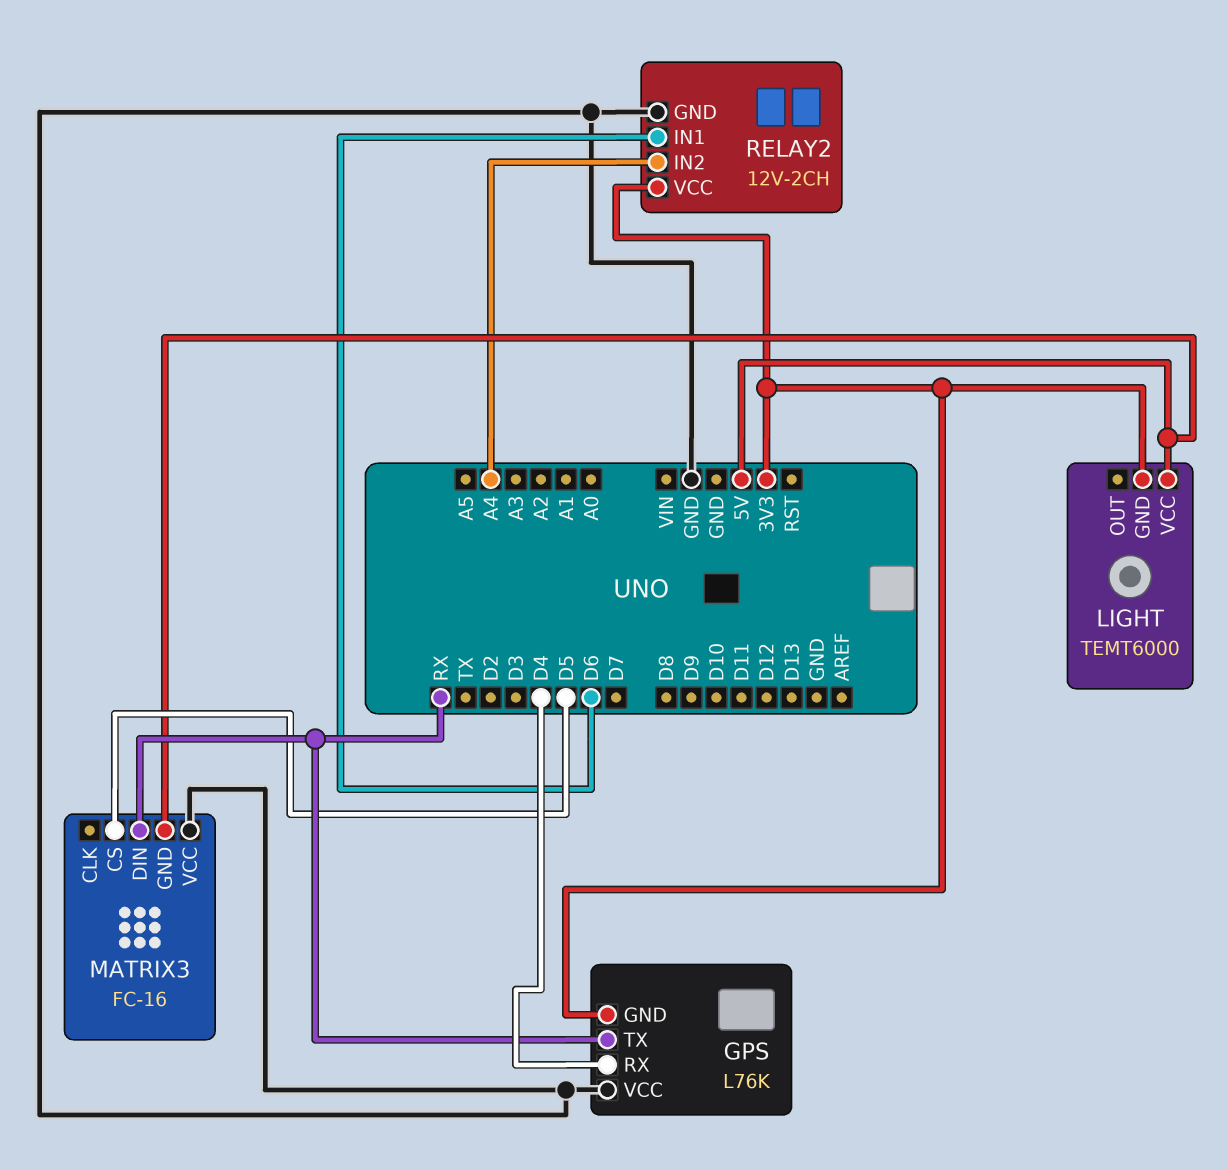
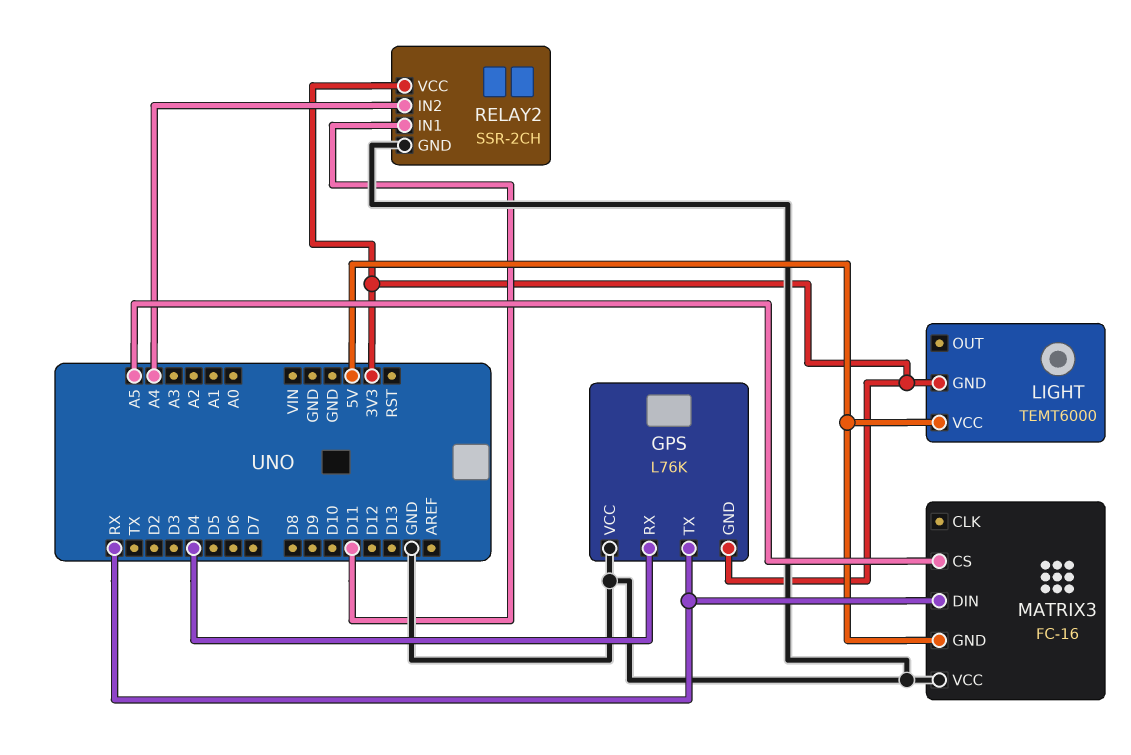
MATRIX3 pin CS: D5 -> A5
RELAY2: 12V-2CH -> SSR-2CH
RELAY2 pin IN1: D6 -> D11

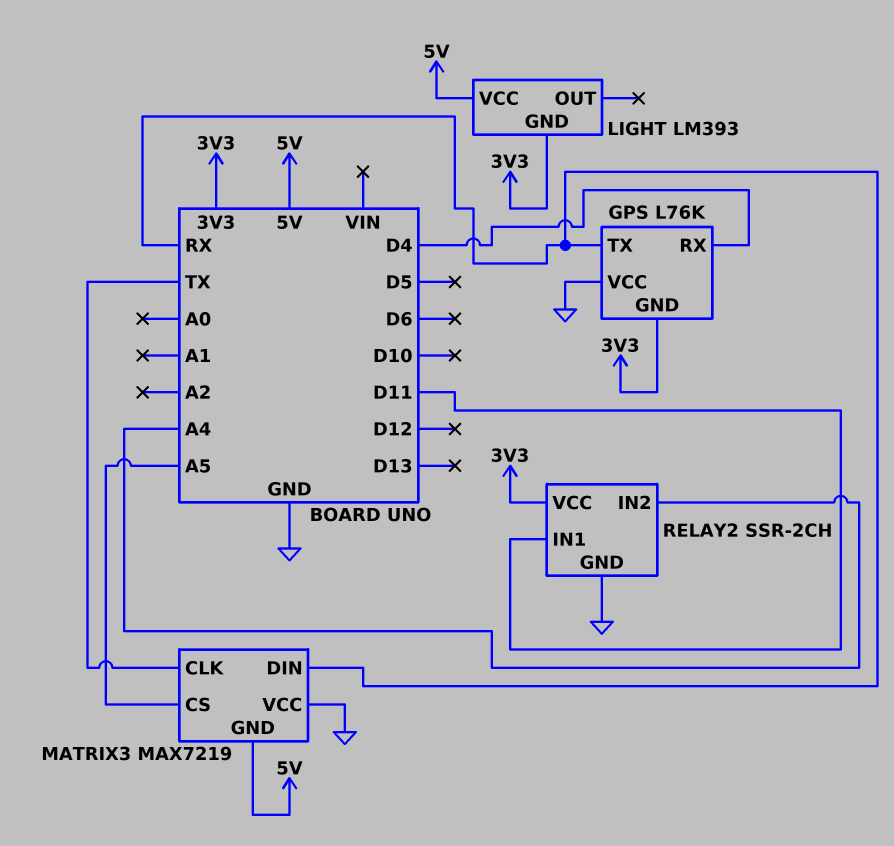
LIGHT: TEMT6000 -> LM393
MATRIX3: FC-16 -> MAX7219
MATRIX3 pin CLK: none -> TX

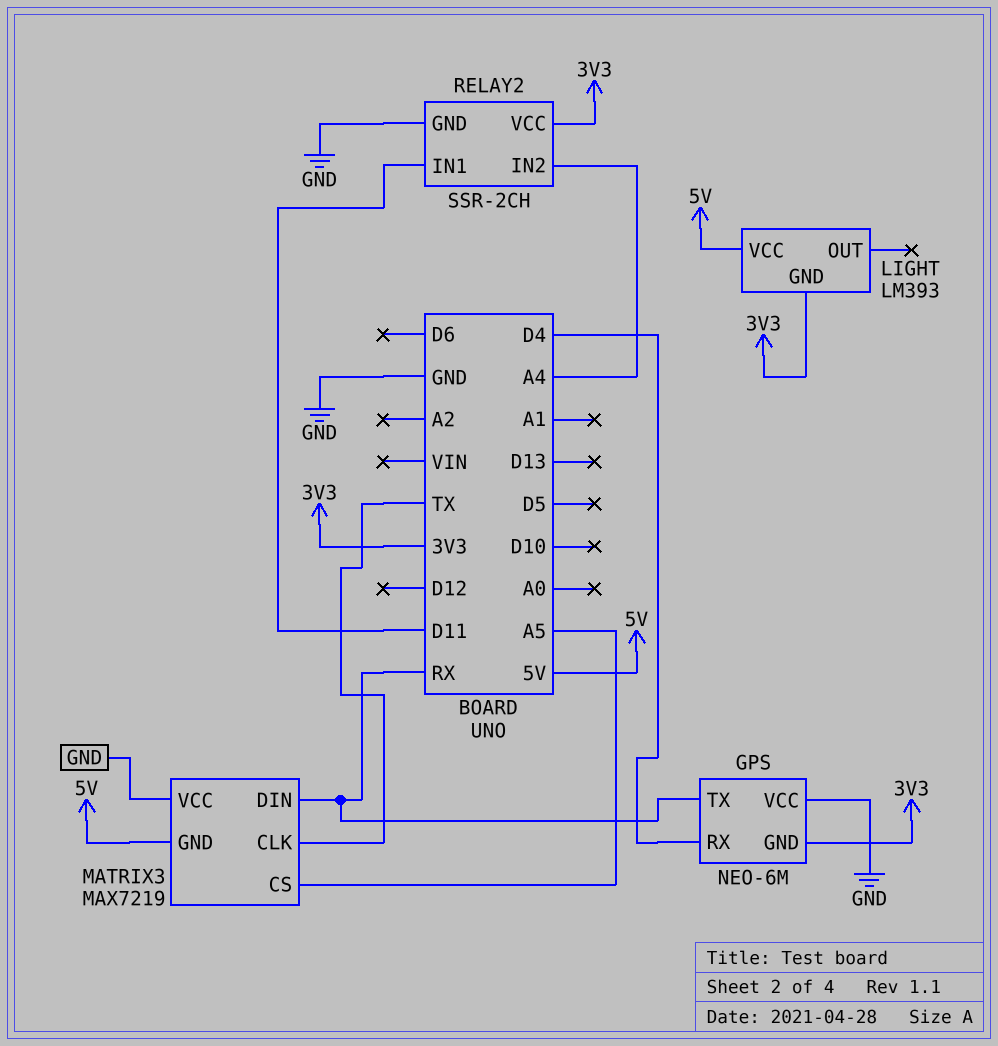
GPS: L76K -> NEO-6M

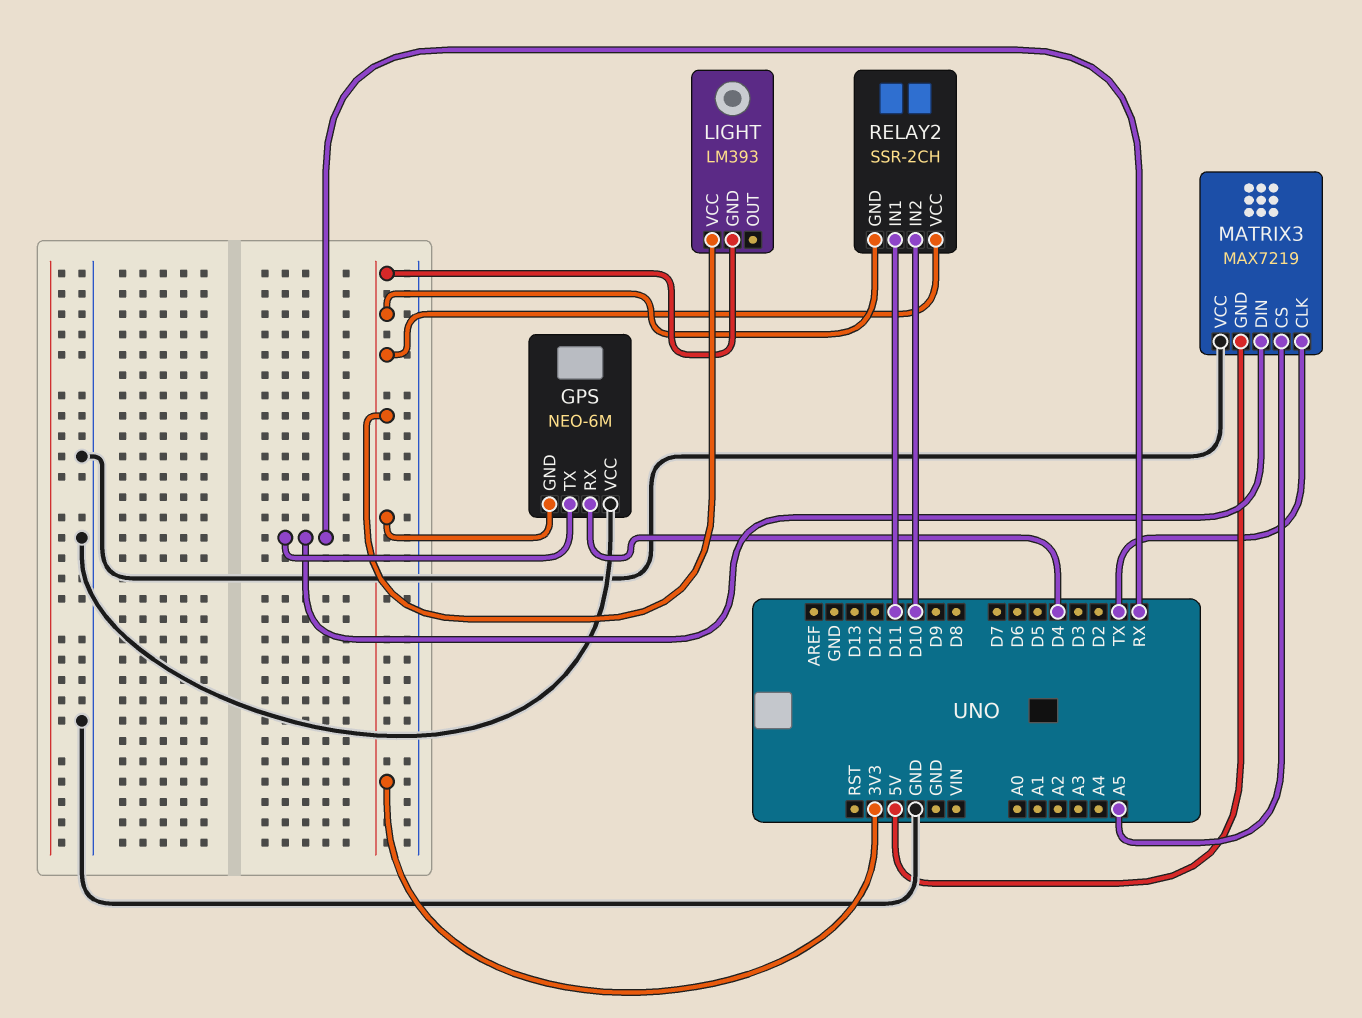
LIGHT pin VCC: 5V -> 3V3
RELAY2 pin GND: GND -> 3V3
RELAY2 pin IN2: A4 -> D10

